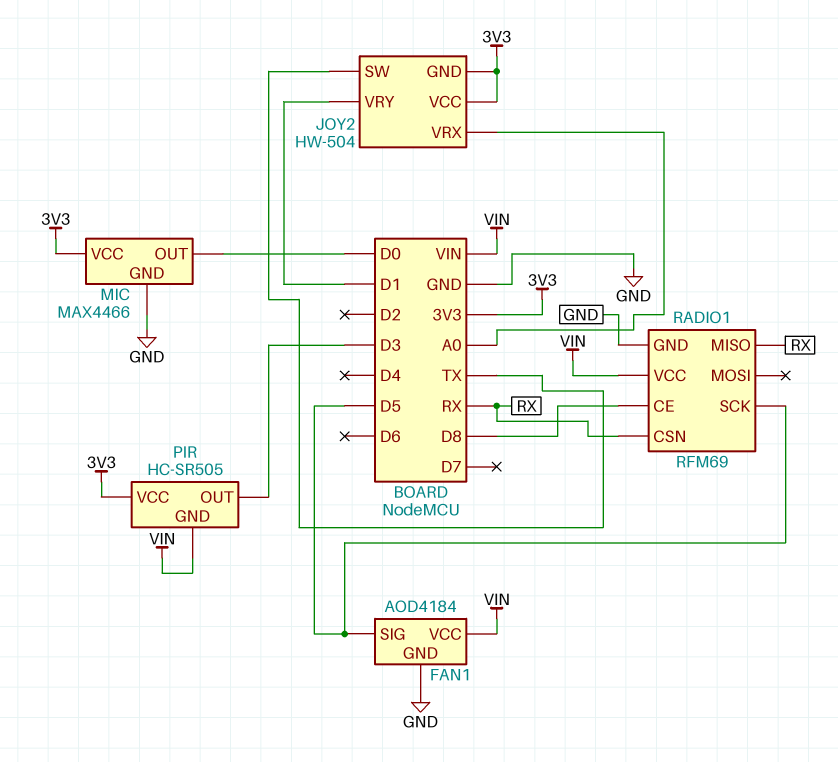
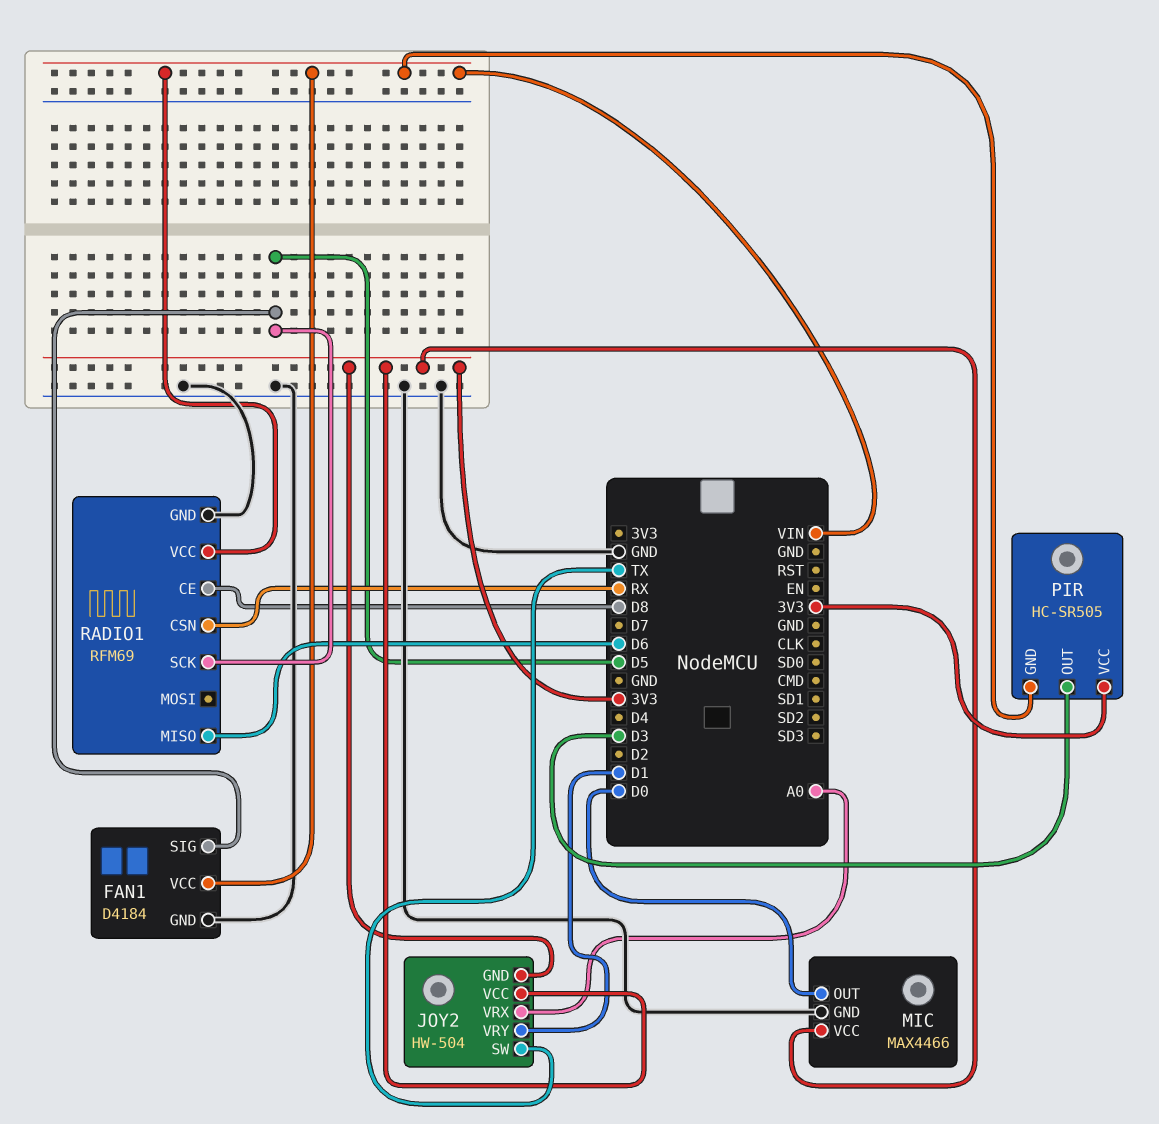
FAN1: AOD4184 -> D4184
RADIO1 pin MISO: RX -> D6

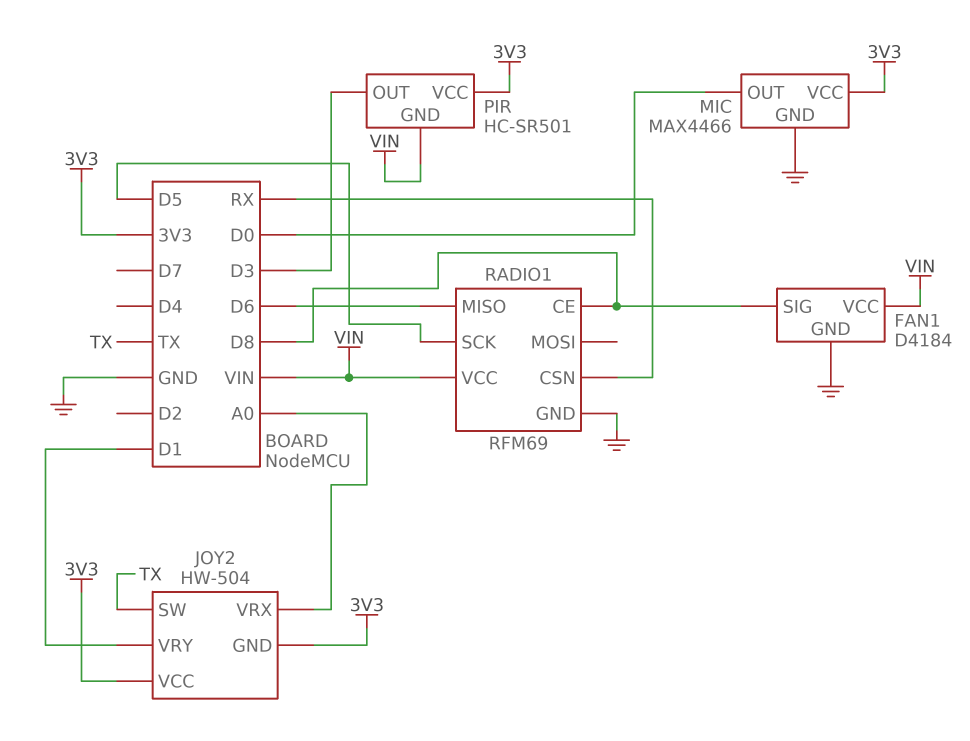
FAN1 pin SIG: D5 -> D8
PIR: HC-SR505 -> HC-SR501

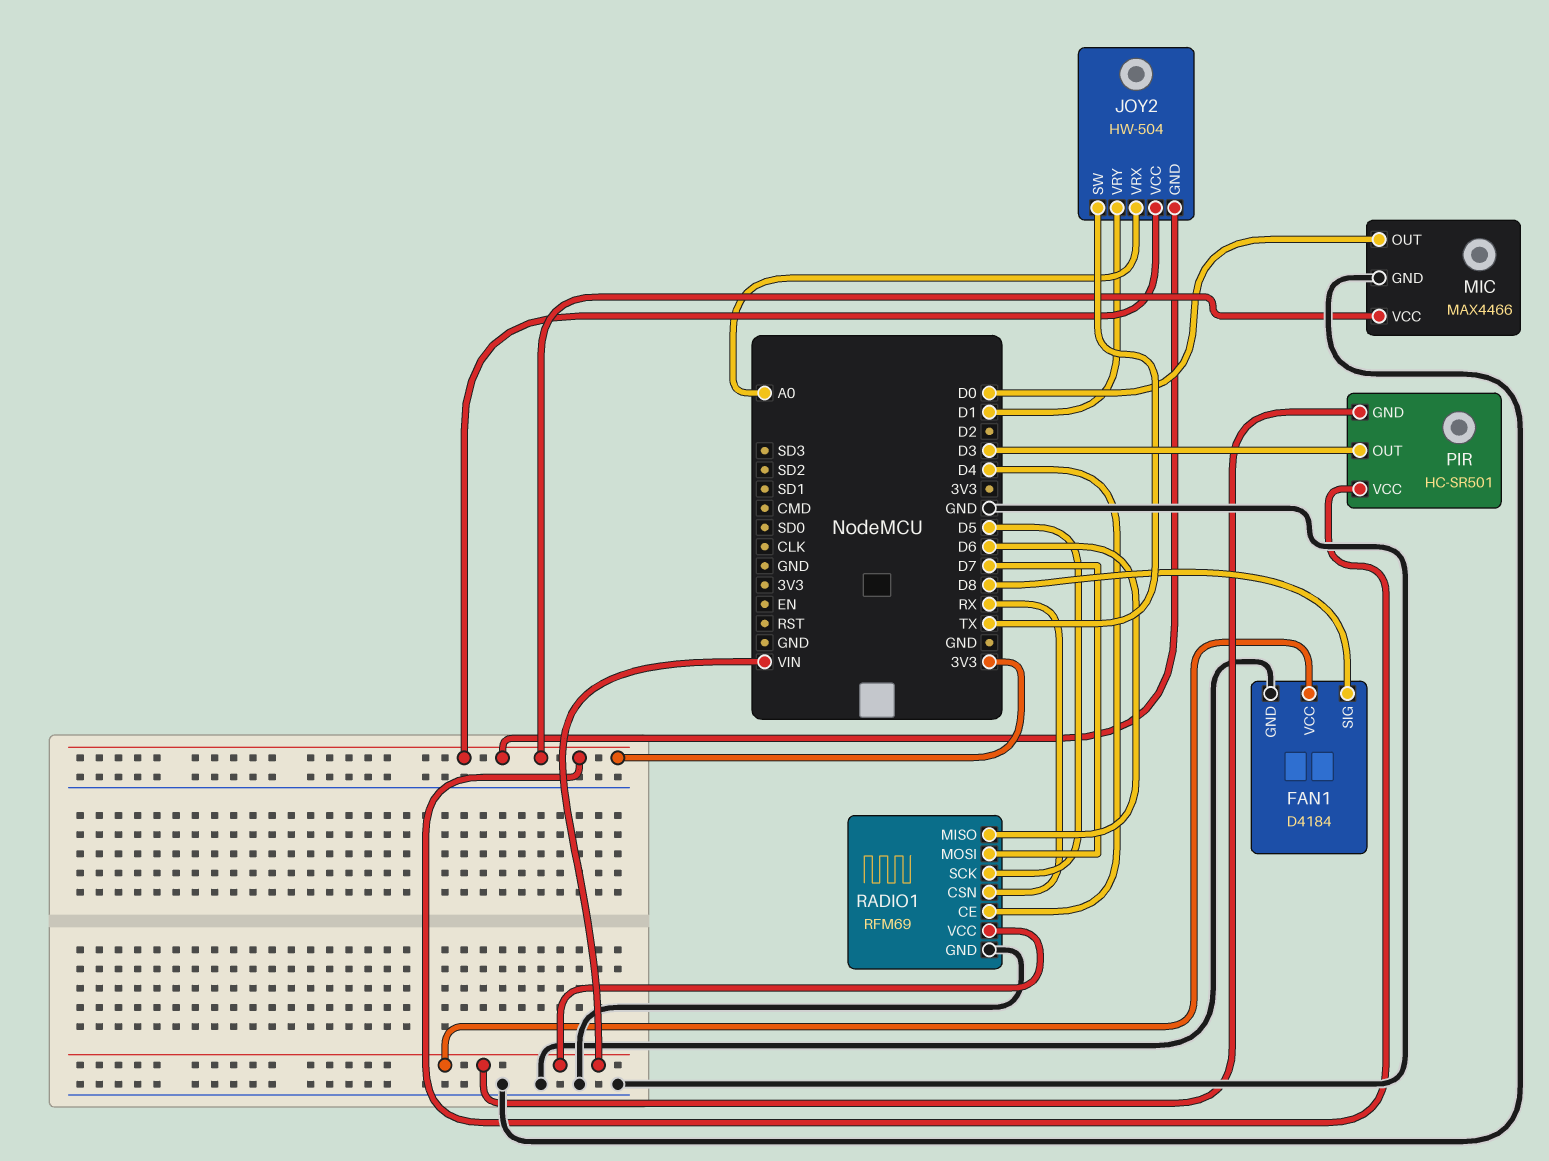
RADIO1 pin CE: D8 -> D4
RADIO1 pin MOSI: none -> D7

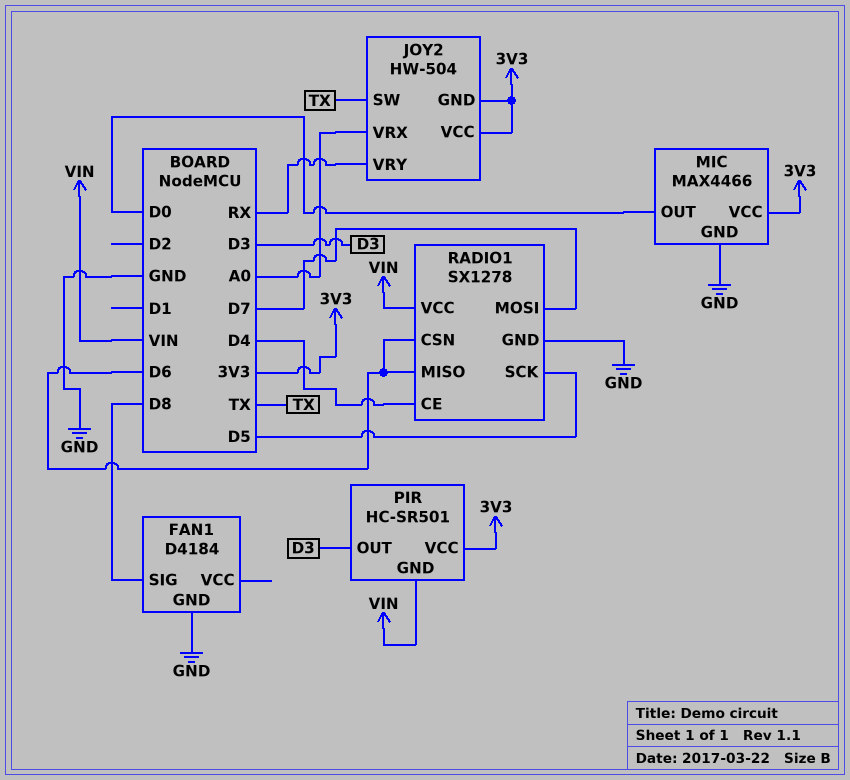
FAN1 pin VCC: VIN -> none
JOY2 pin VRY: D1 -> RX
RADIO1: RFM69 -> SX1278
RADIO1 pin CSN: RX -> D6

